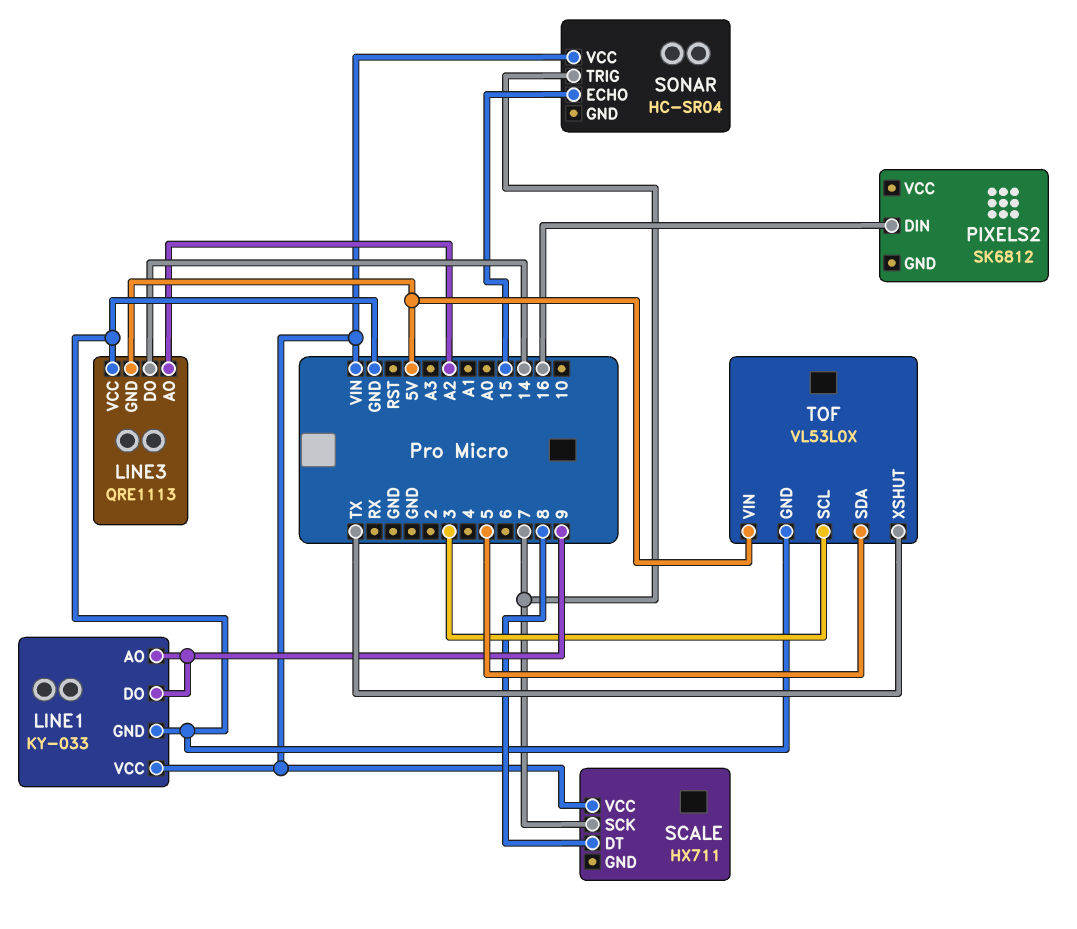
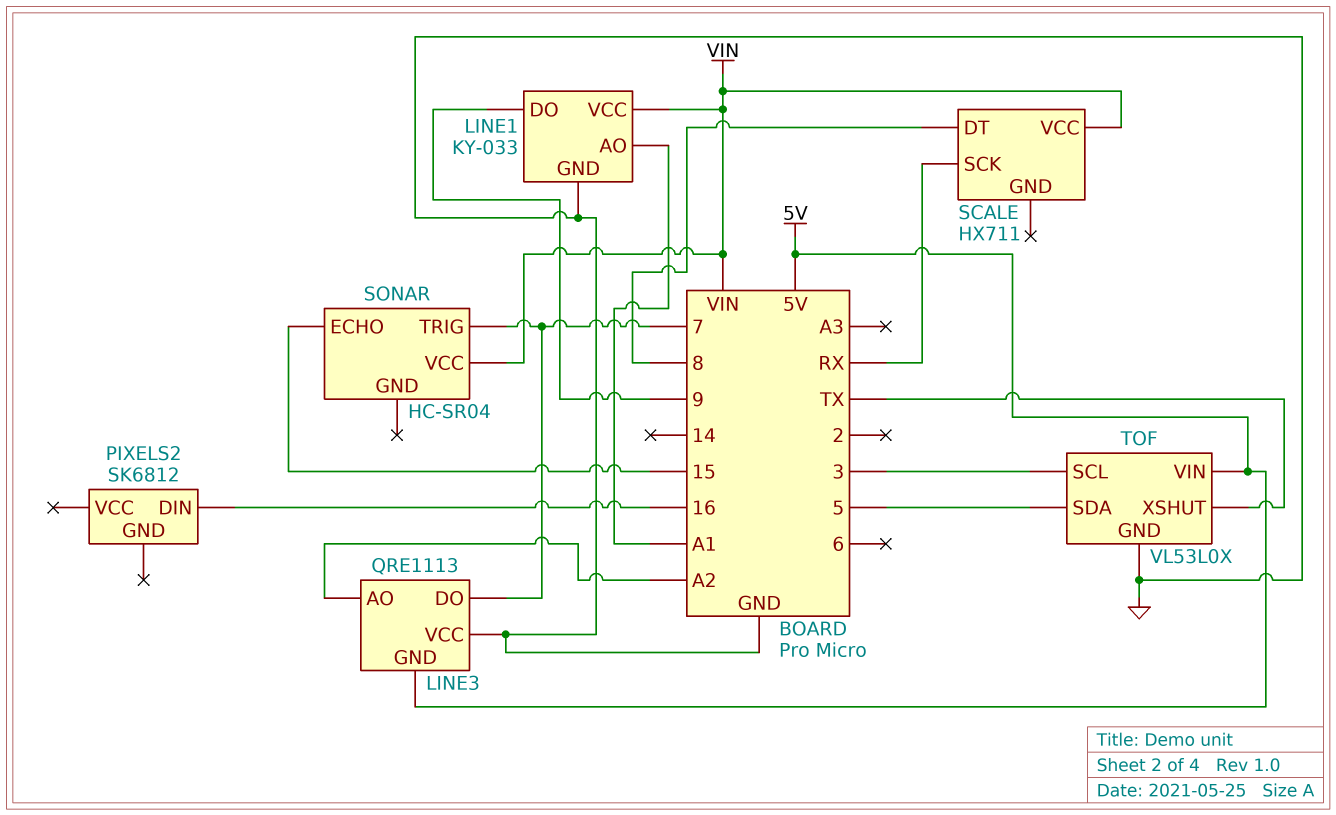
LINE1 pin AO: 9 -> A1
LINE3 pin DO: 14 -> 7
SCALE pin SCK: 7 -> RX

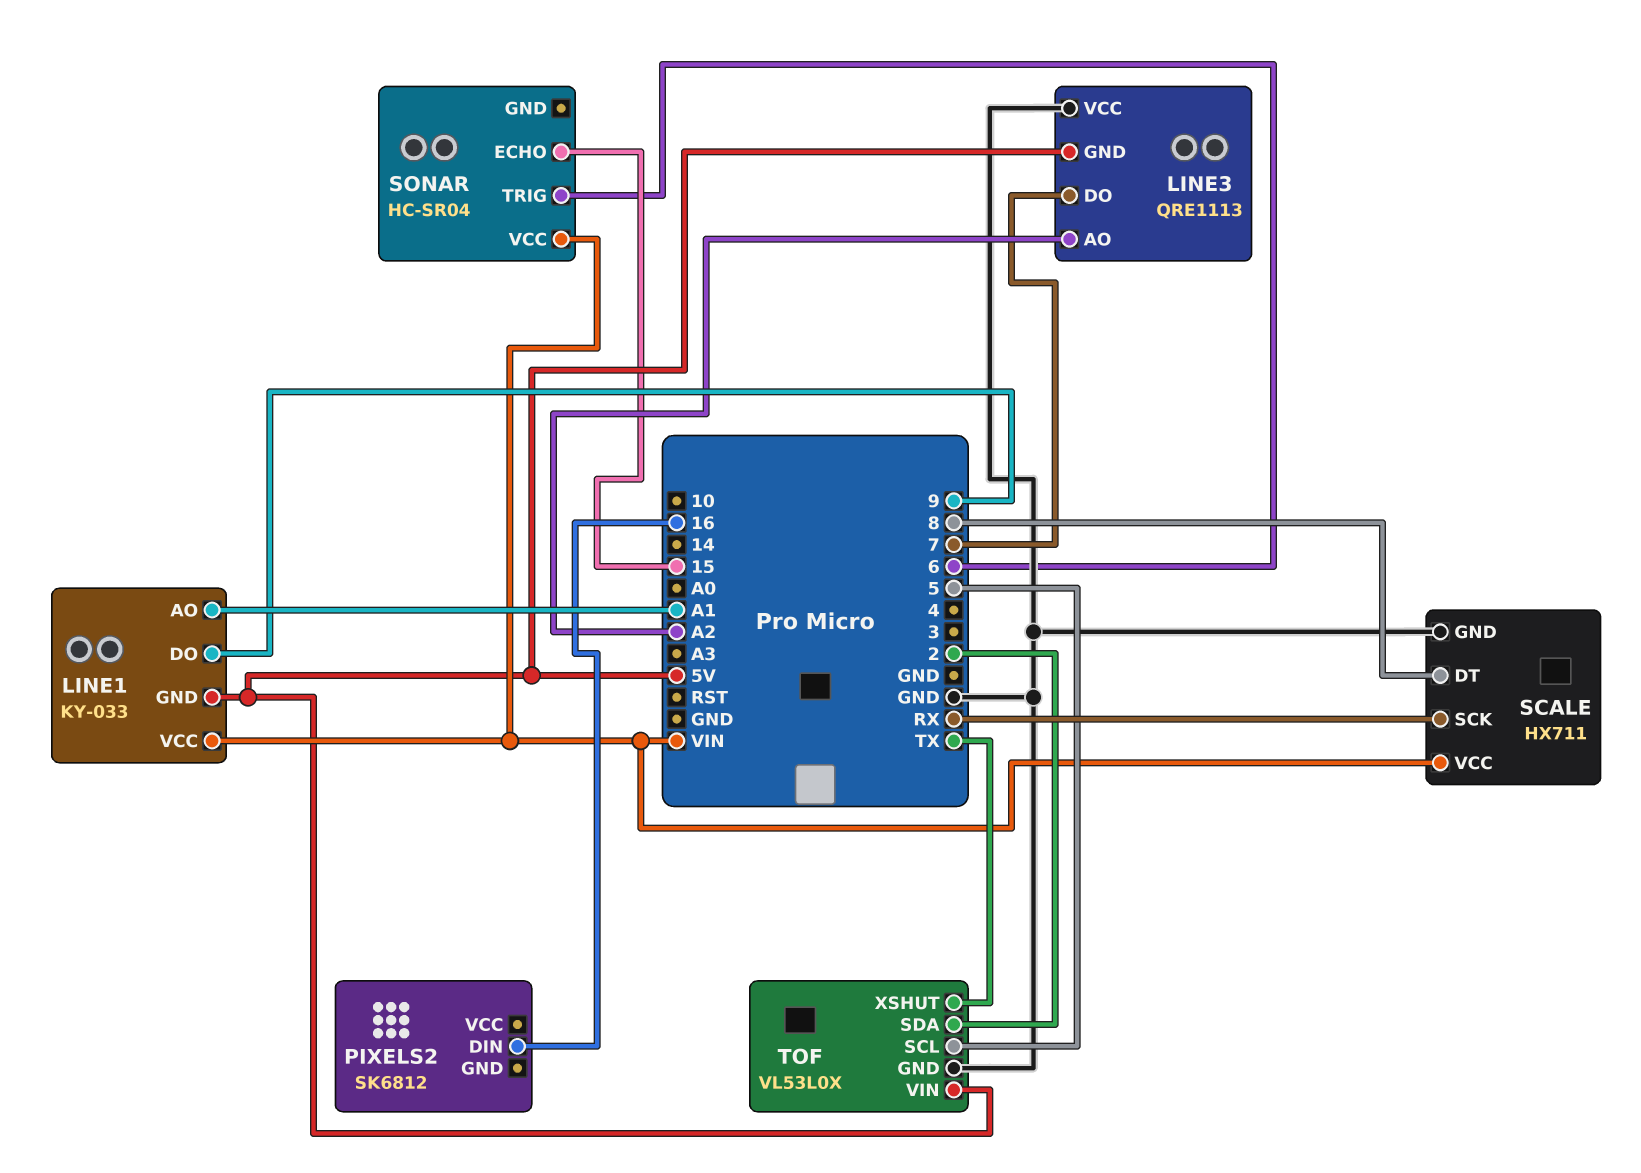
LINE1 pin GND: GND -> 5V
SCALE pin GND: none -> GND
SONAR pin TRIG: 7 -> 6
TOF pin SCL: 3 -> 5
TOF pin SDA: 5 -> 2

